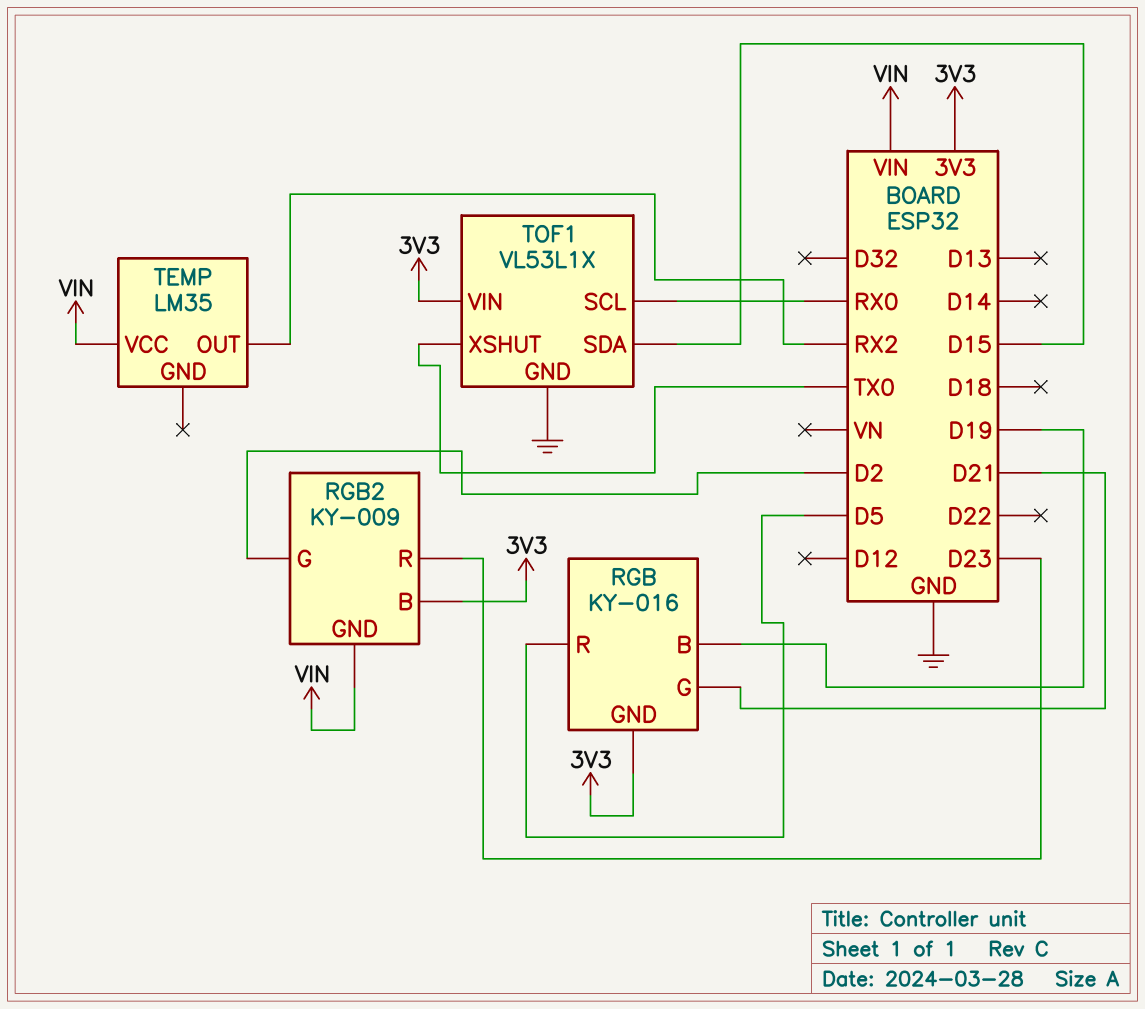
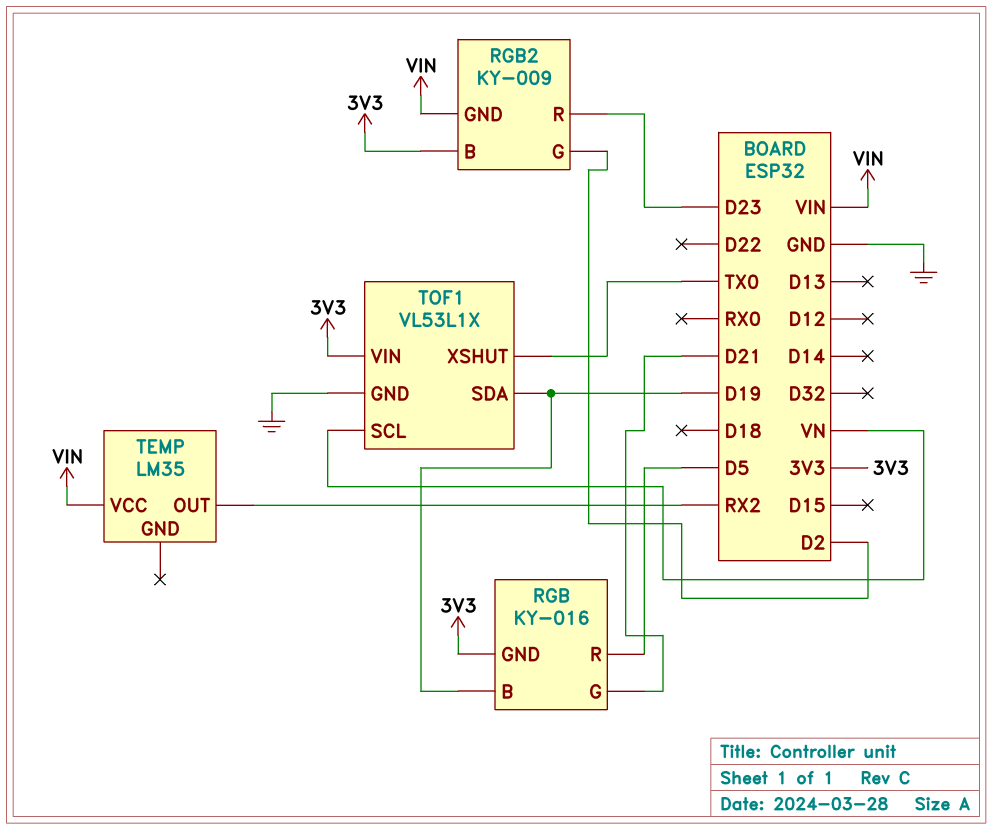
TOF1 pin SCL: RX0 -> VN
TOF1 pin SDA: D15 -> D19

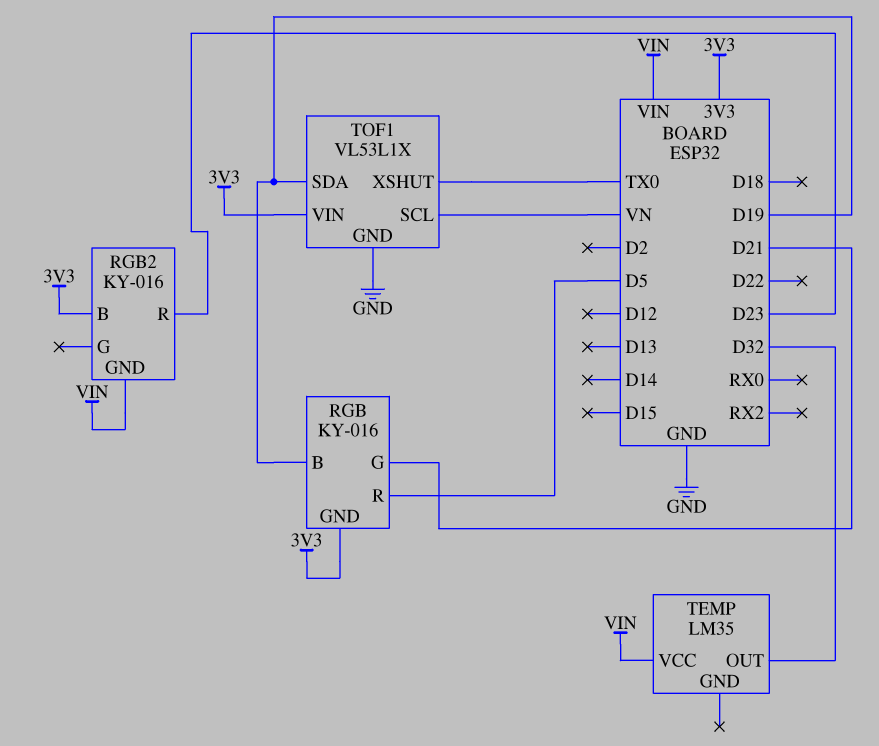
RGB2: KY-009 -> KY-016
RGB2 pin G: D2 -> none
TEMP pin OUT: RX2 -> D32

